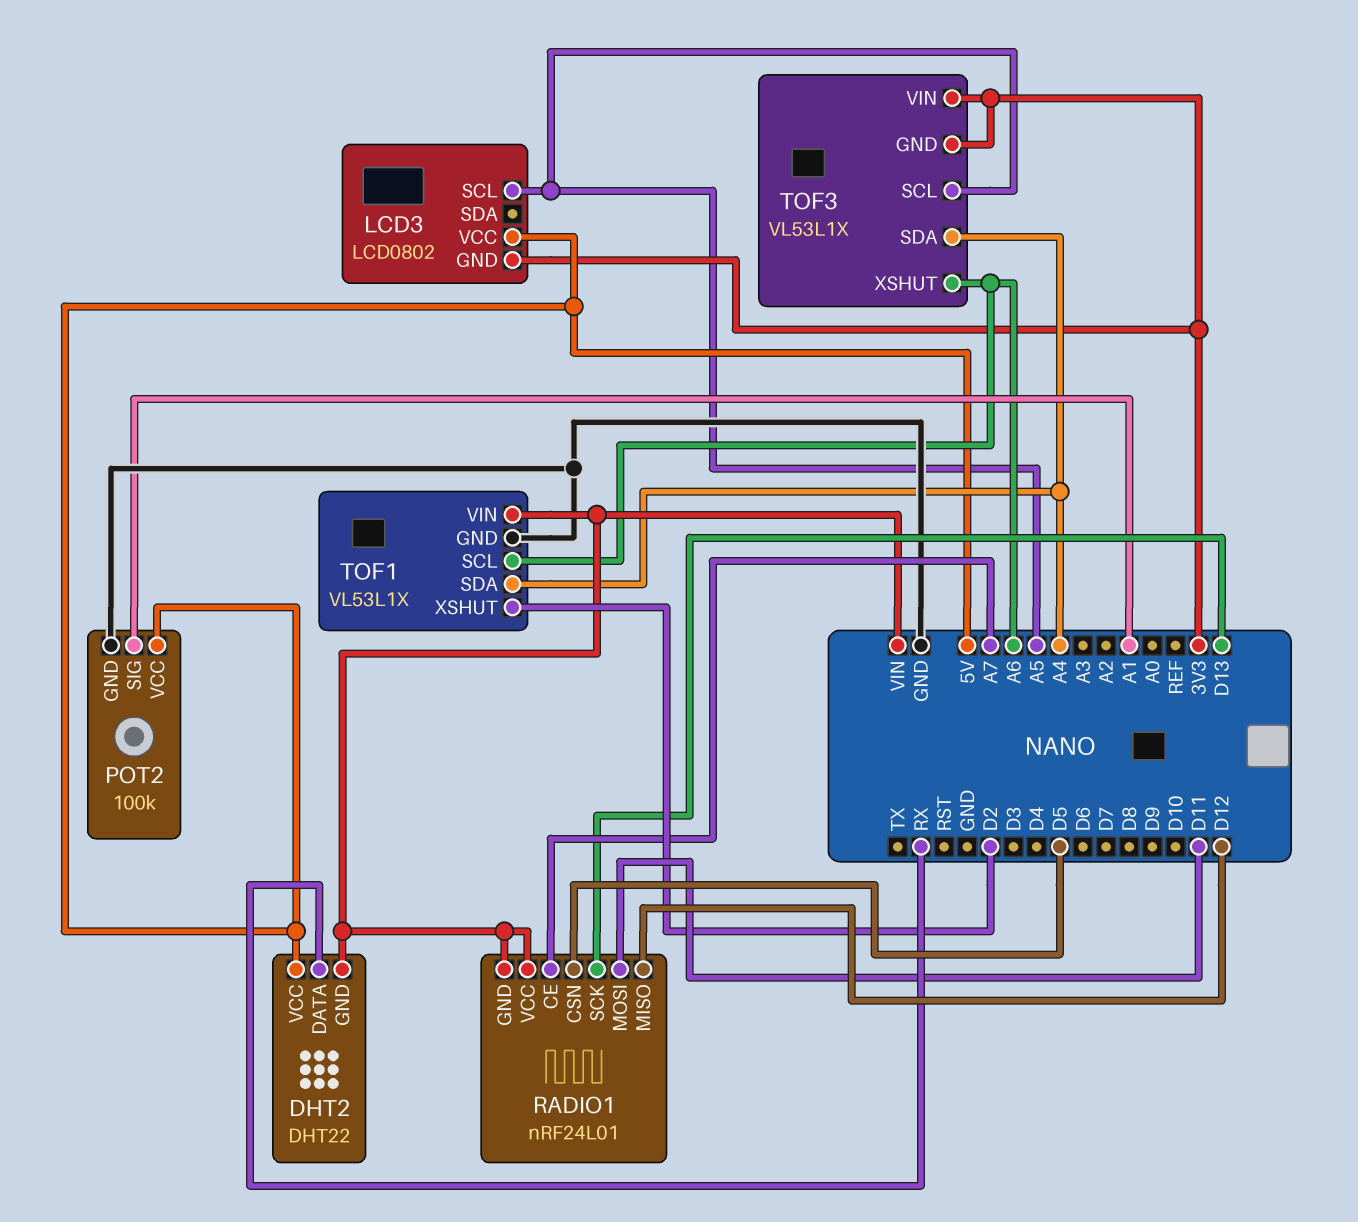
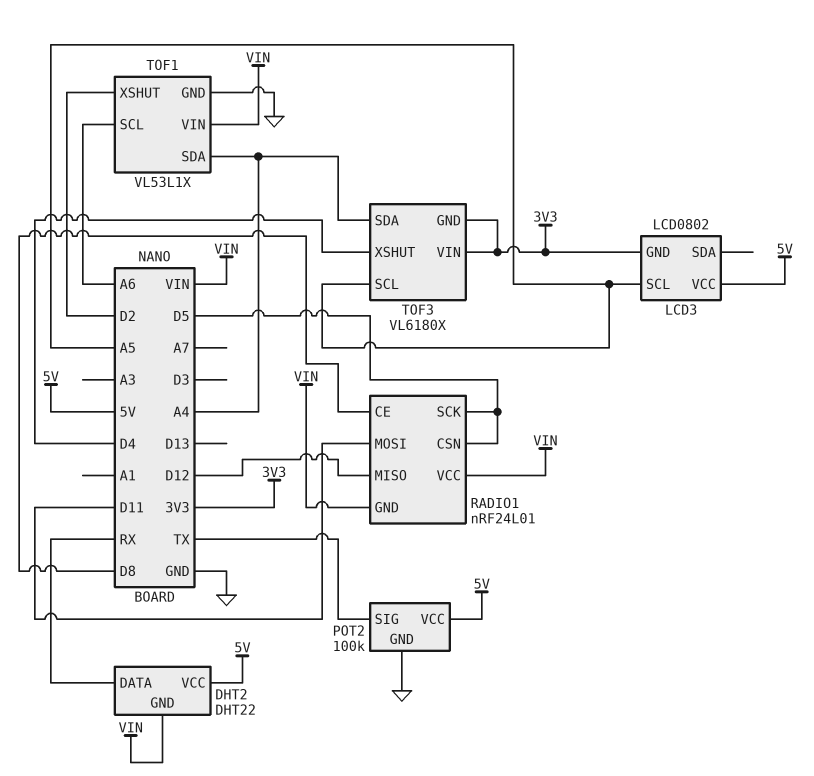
POT2 pin SIG: A1 -> TX
RADIO1 pin CE: A7 -> D8
RADIO1 pin SCK: D13 -> D5
TOF3: VL53L1X -> VL6180X
TOF3 pin XSHUT: A6 -> D4

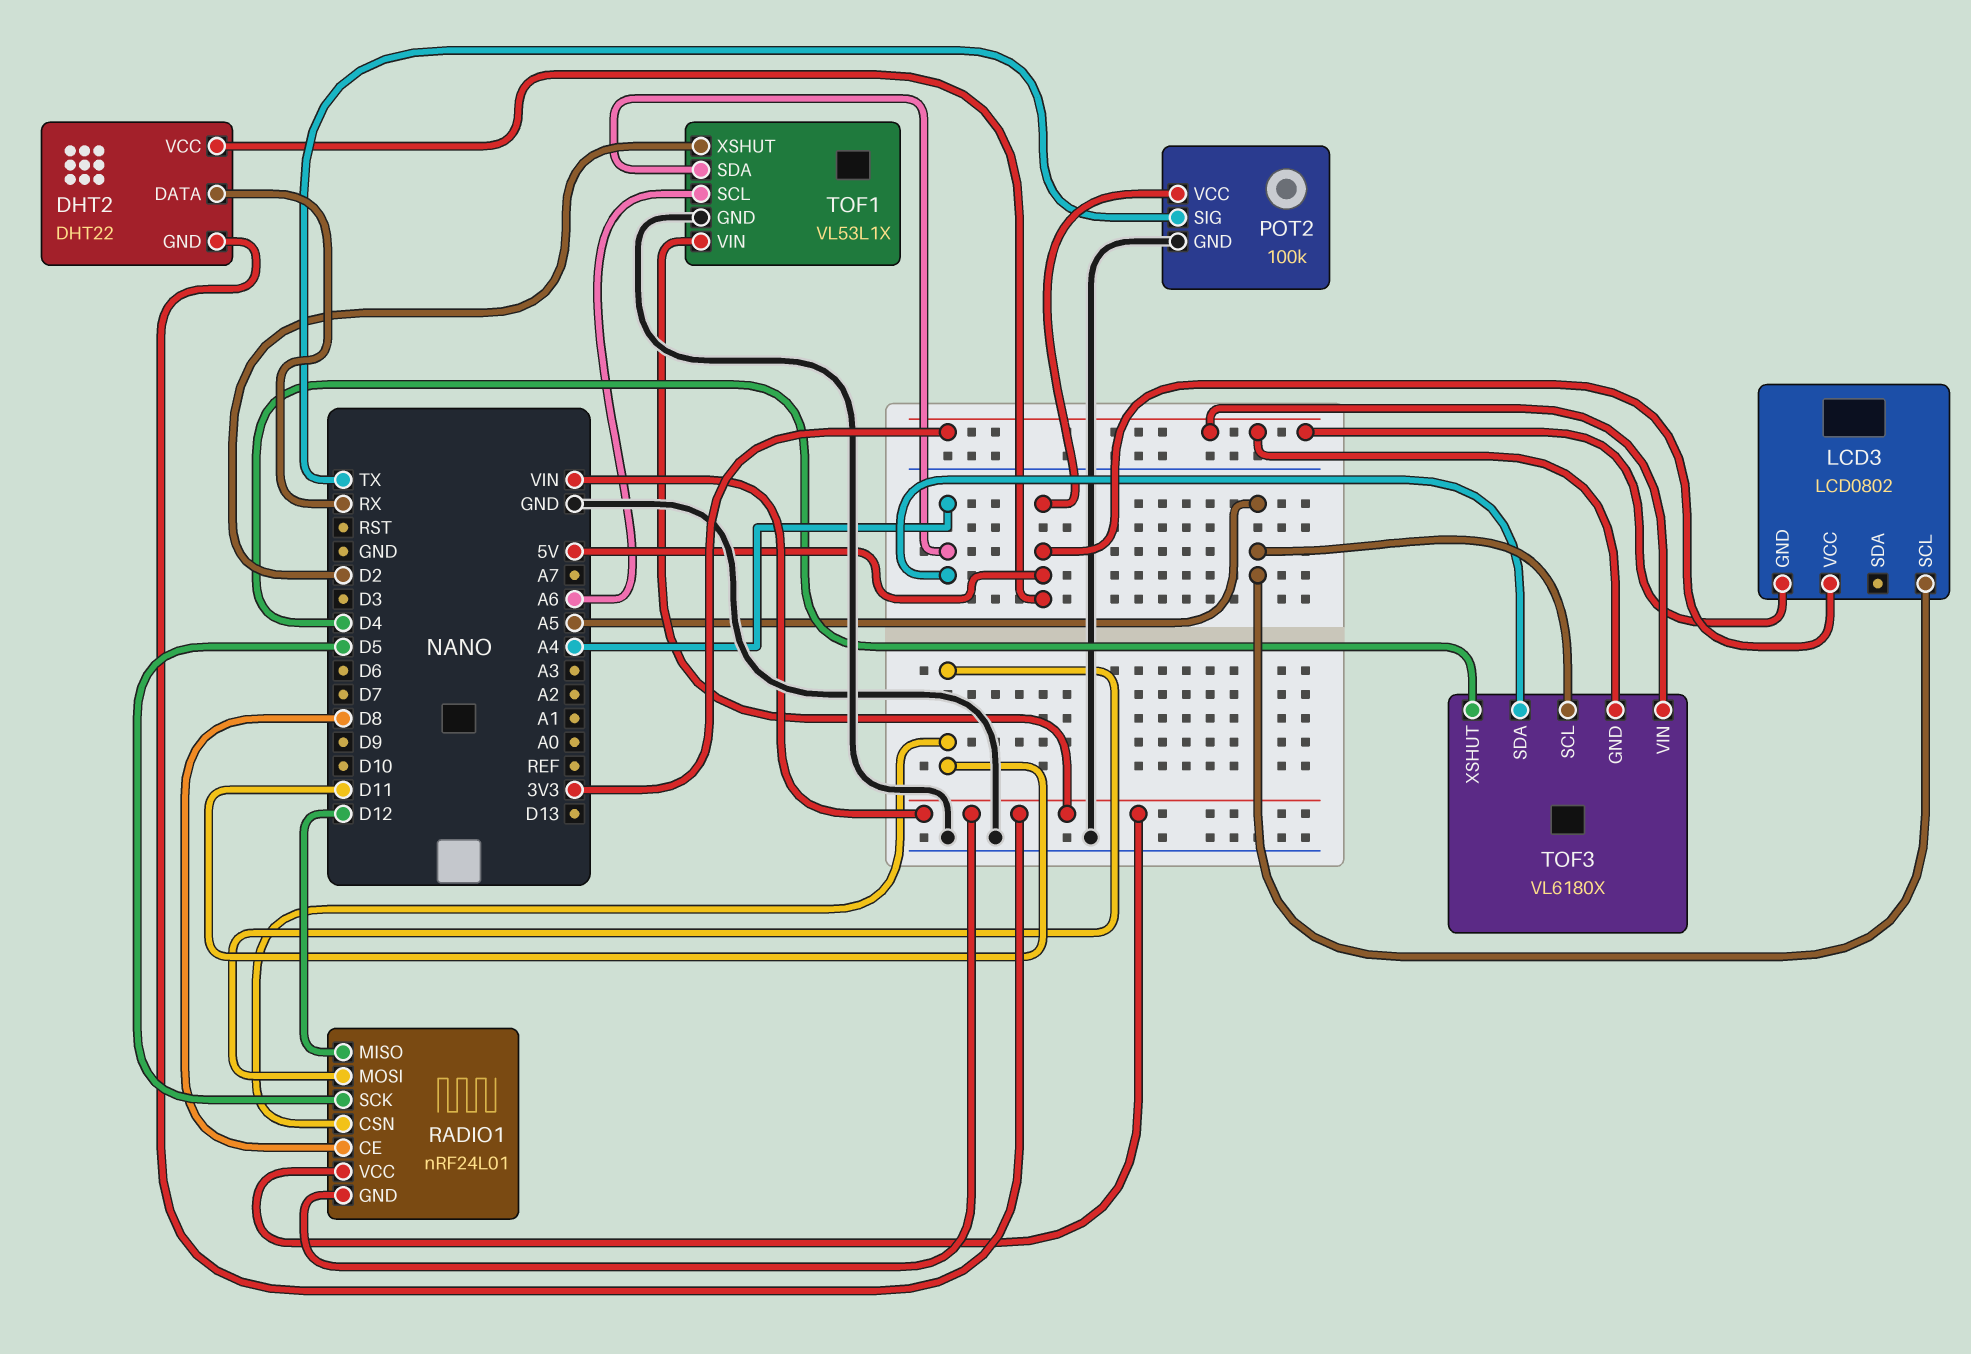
RADIO1 pin CSN: D5 -> D11

